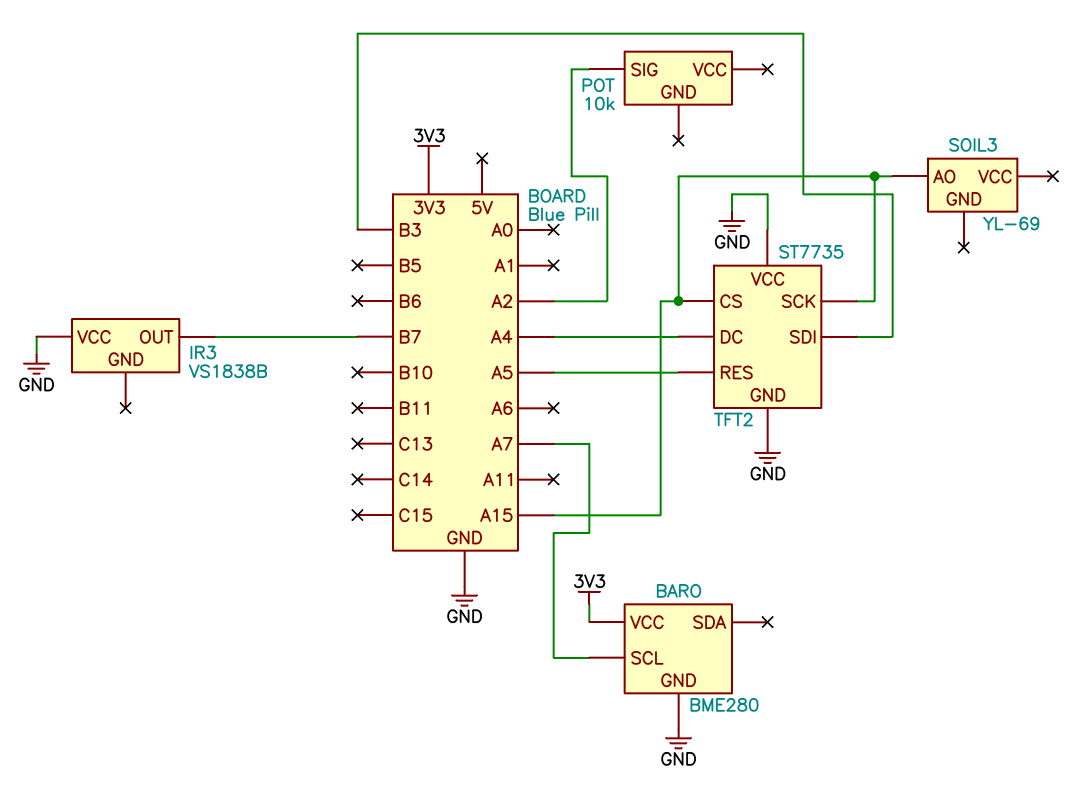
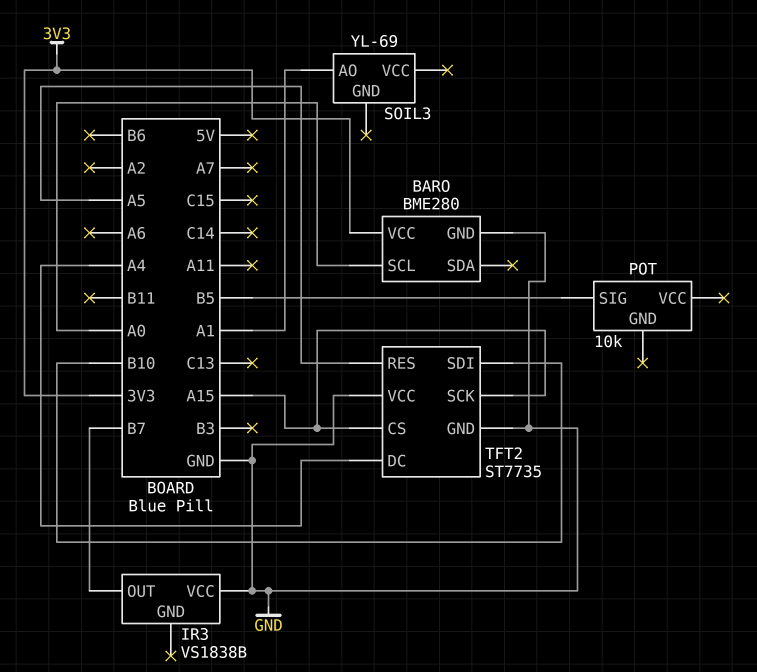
BARO pin SCL: A7 -> A0
POT pin SIG: A2 -> B5
SOIL3 pin AO: A15 -> A1
TFT2 pin SDI: B3 -> B10

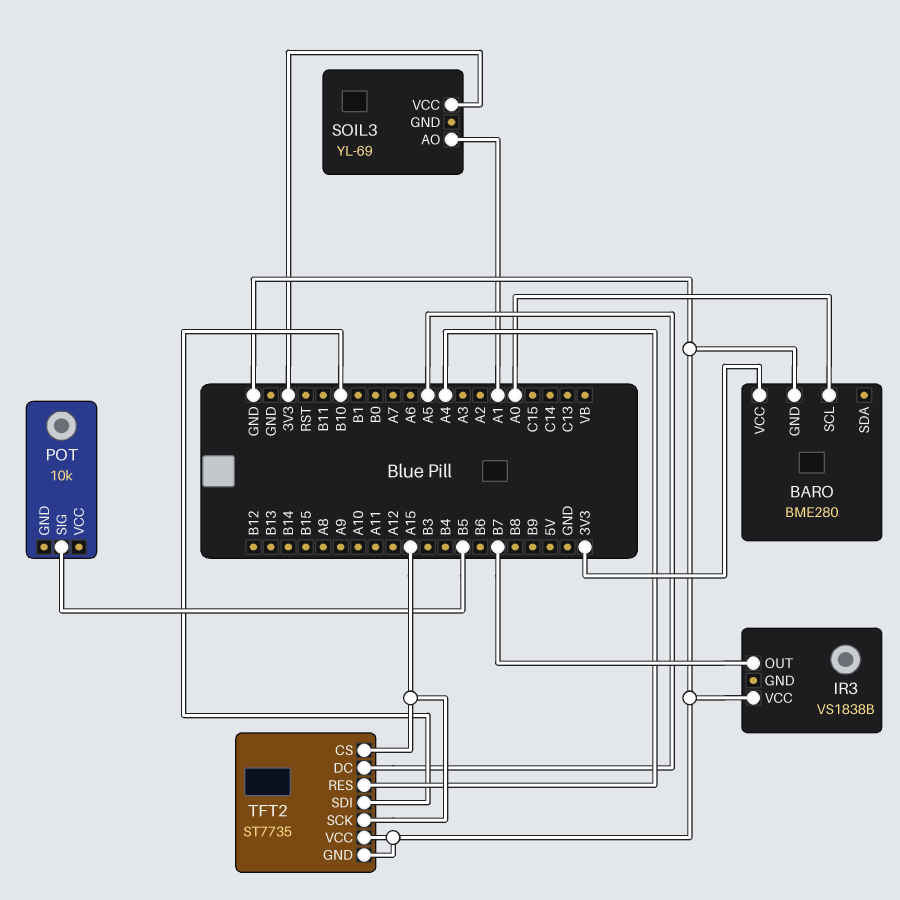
SOIL3 pin VCC: none -> 3V3
TFT2 pin DC: A4 -> A5
TFT2 pin RES: A5 -> A4

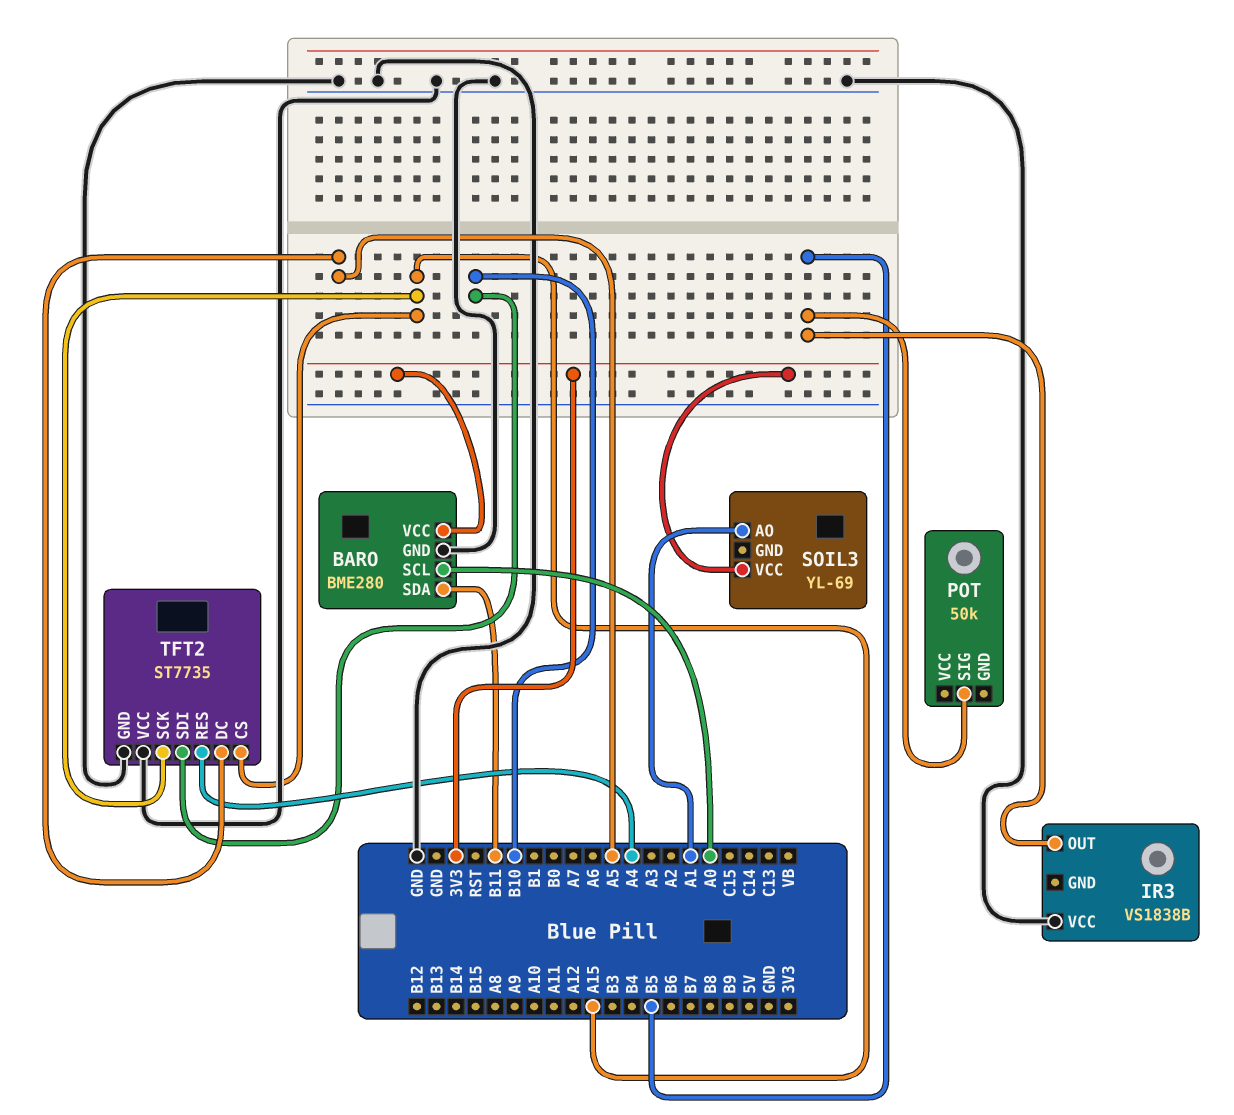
BARO pin SDA: none -> B11
IR3 pin OUT: B7 -> B5
POT: 10k -> 50k

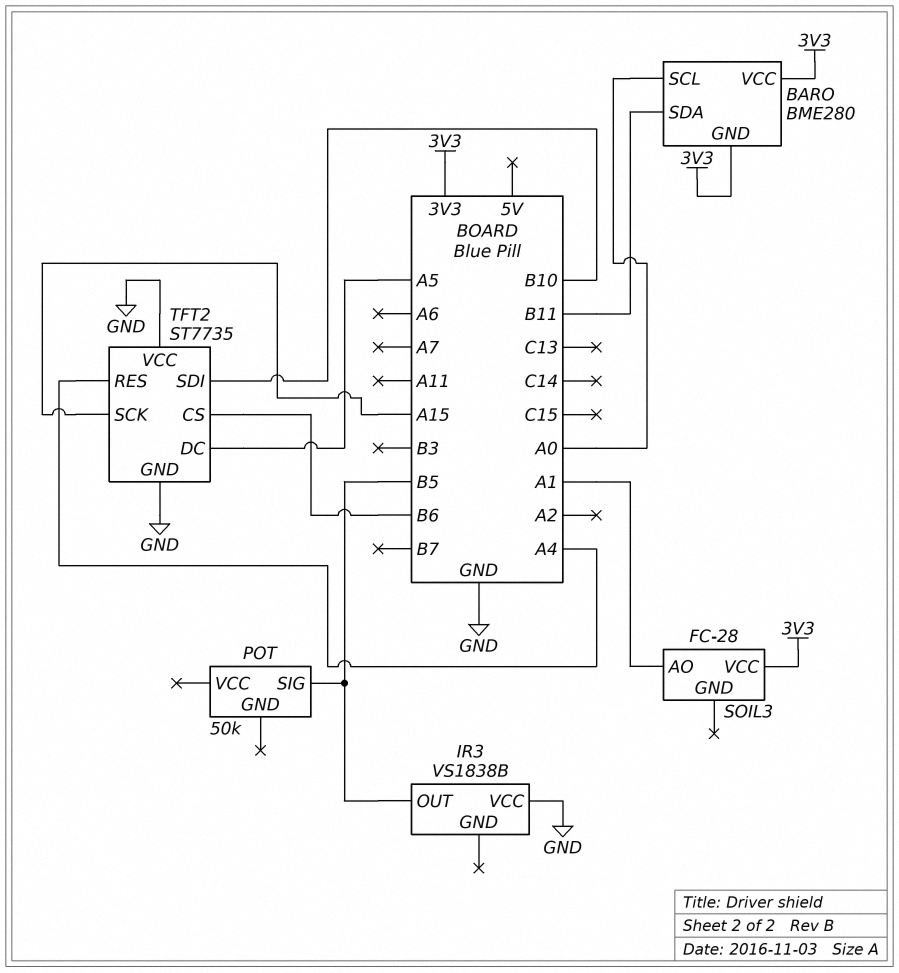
BARO pin GND: GND -> 3V3
SOIL3: YL-69 -> FC-28
TFT2 pin CS: A15 -> B6

